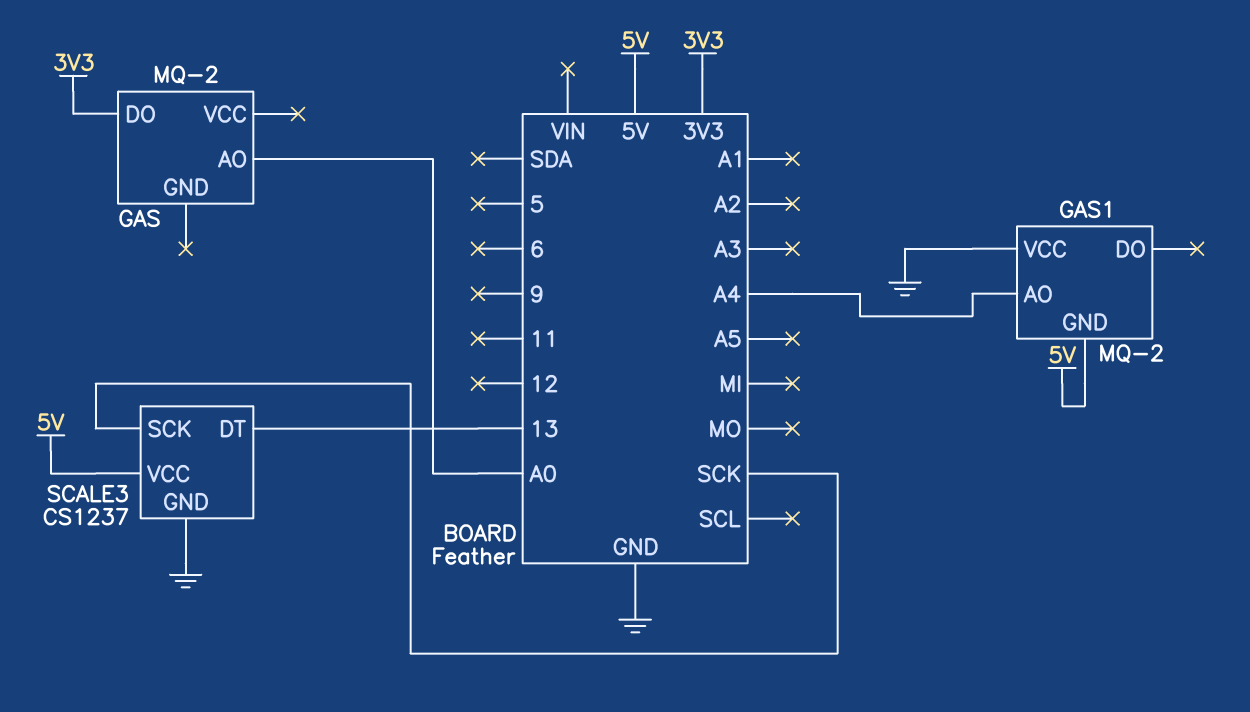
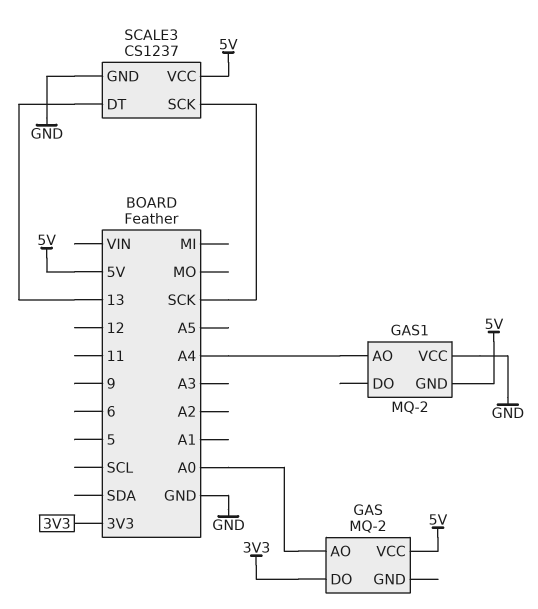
GAS pin VCC: none -> 5V

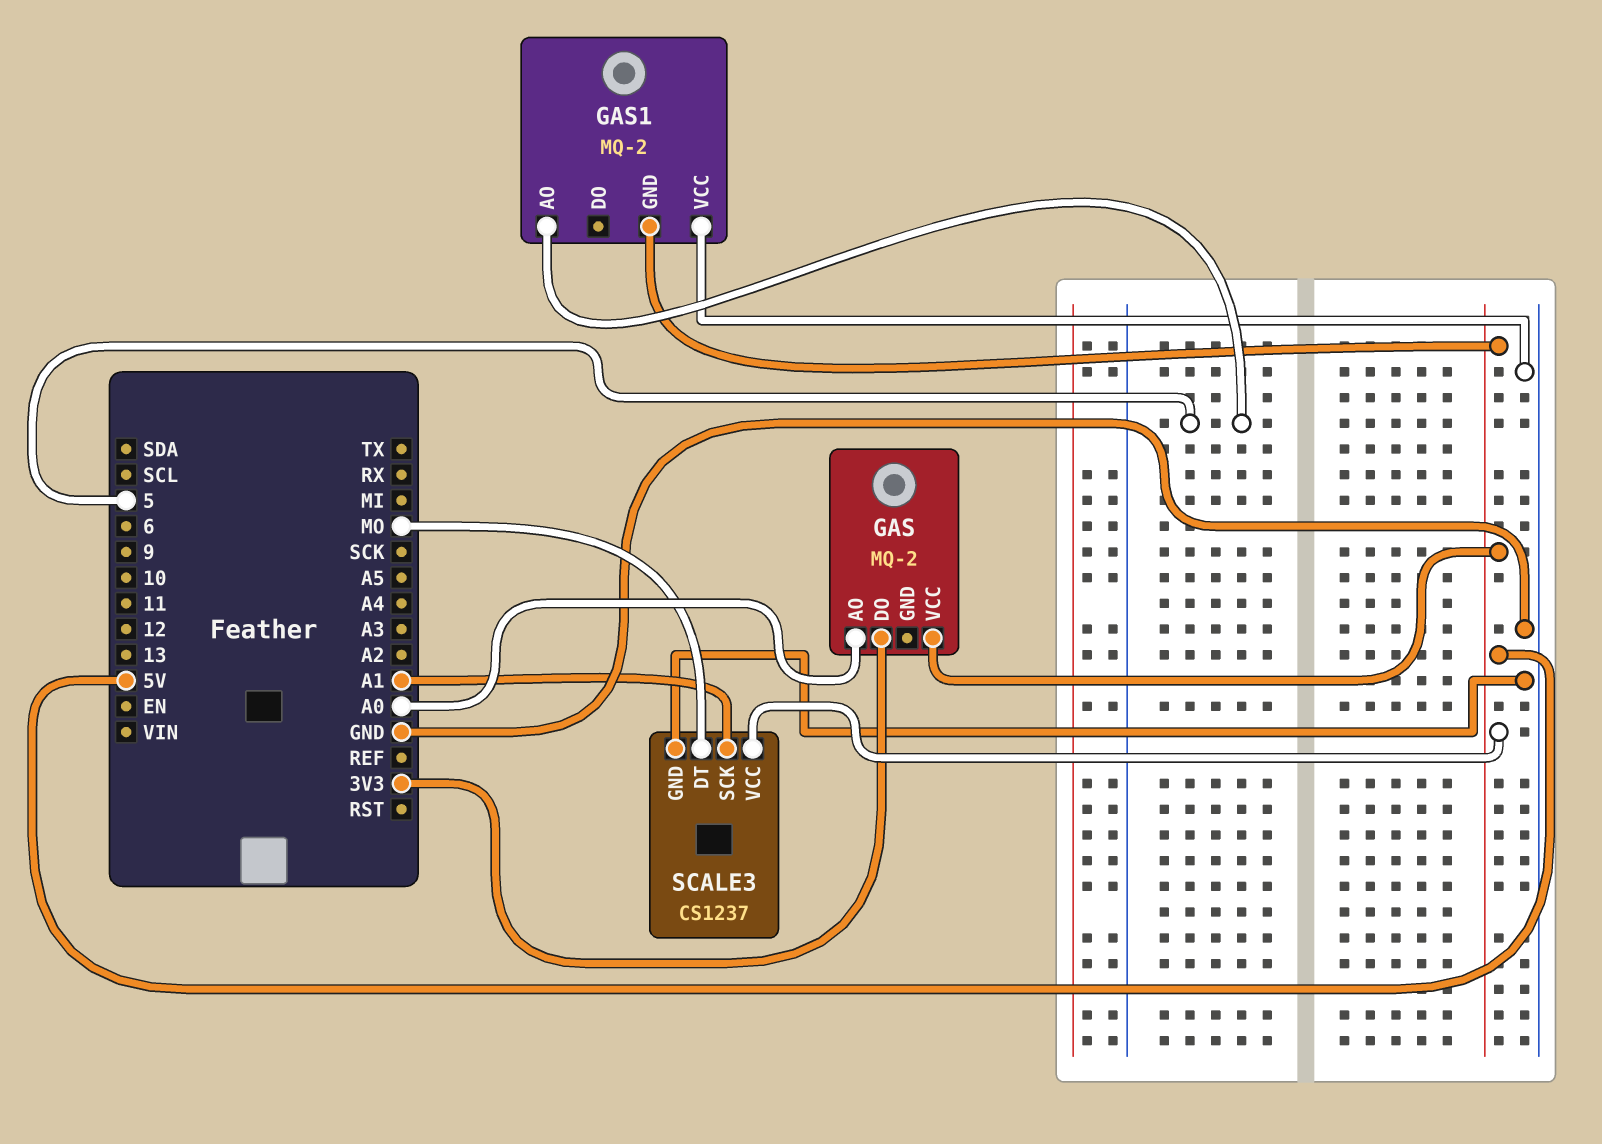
GAS1 pin AO: A4 -> 5
SCALE3 pin DT: 13 -> MO
SCALE3 pin SCK: SCK -> A1

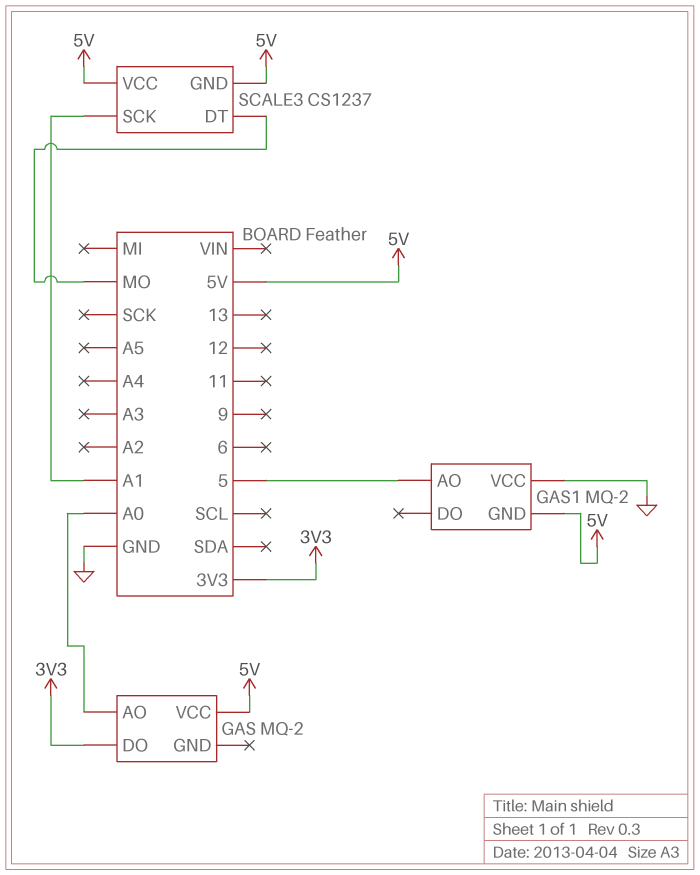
SCALE3 pin GND: GND -> 5V

